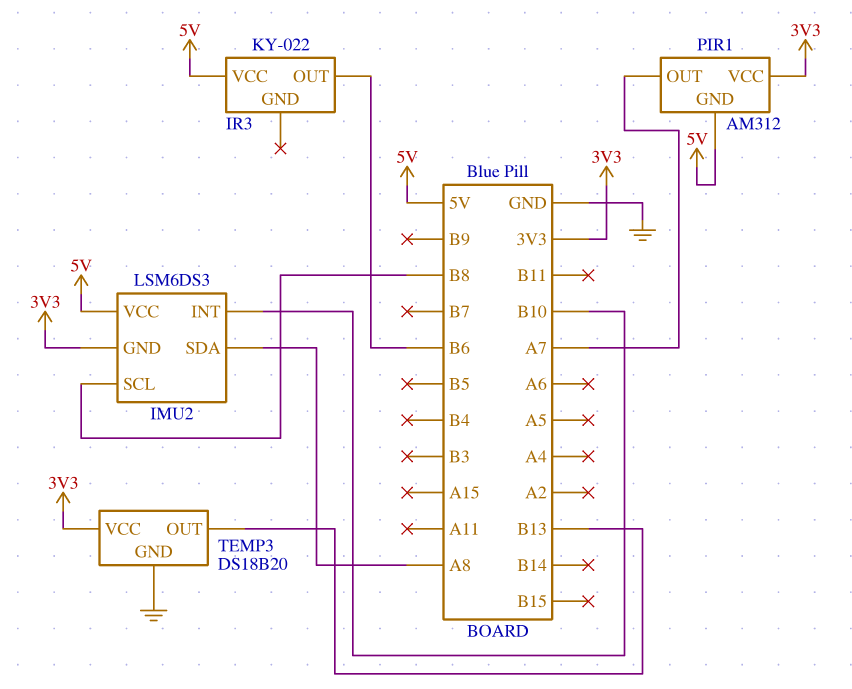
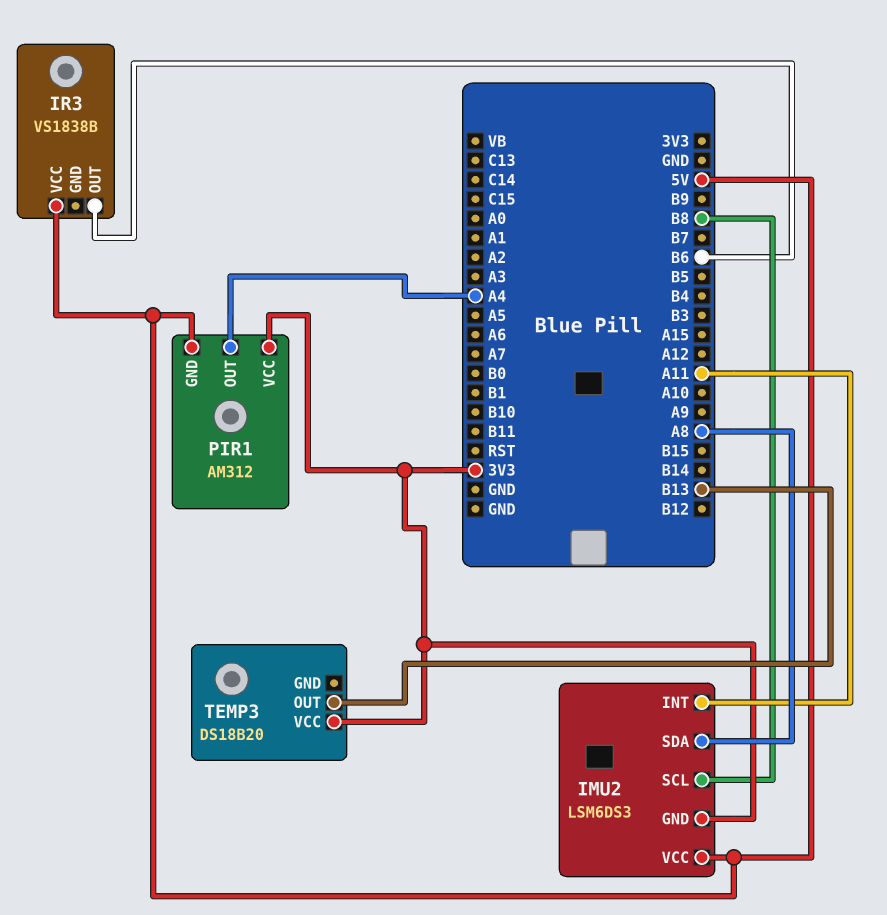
IMU2 pin INT: B10 -> A11
IR3: KY-022 -> VS1838B
PIR1 pin OUT: A7 -> A4
TEMP3 pin GND: GND -> none

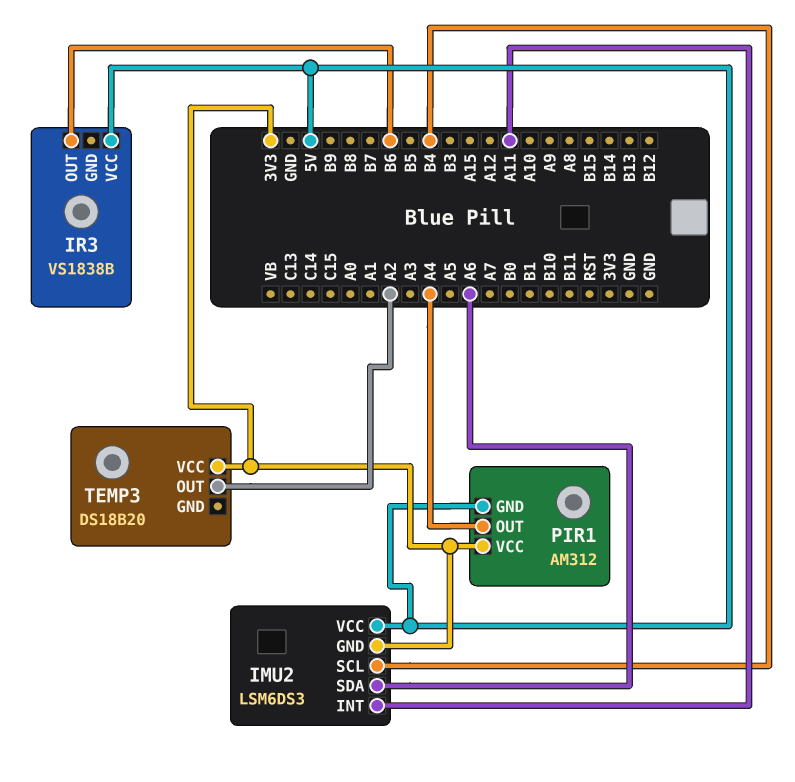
IMU2 pin SCL: B8 -> B4
IMU2 pin SDA: A8 -> A6
TEMP3 pin OUT: B13 -> A2

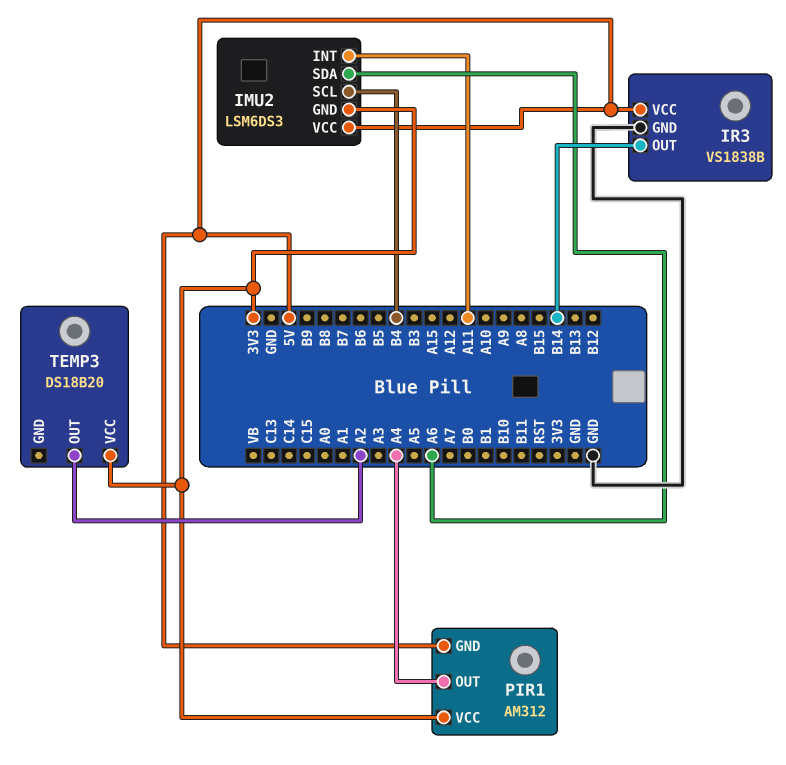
IR3 pin GND: none -> GND
IR3 pin OUT: B6 -> B14

